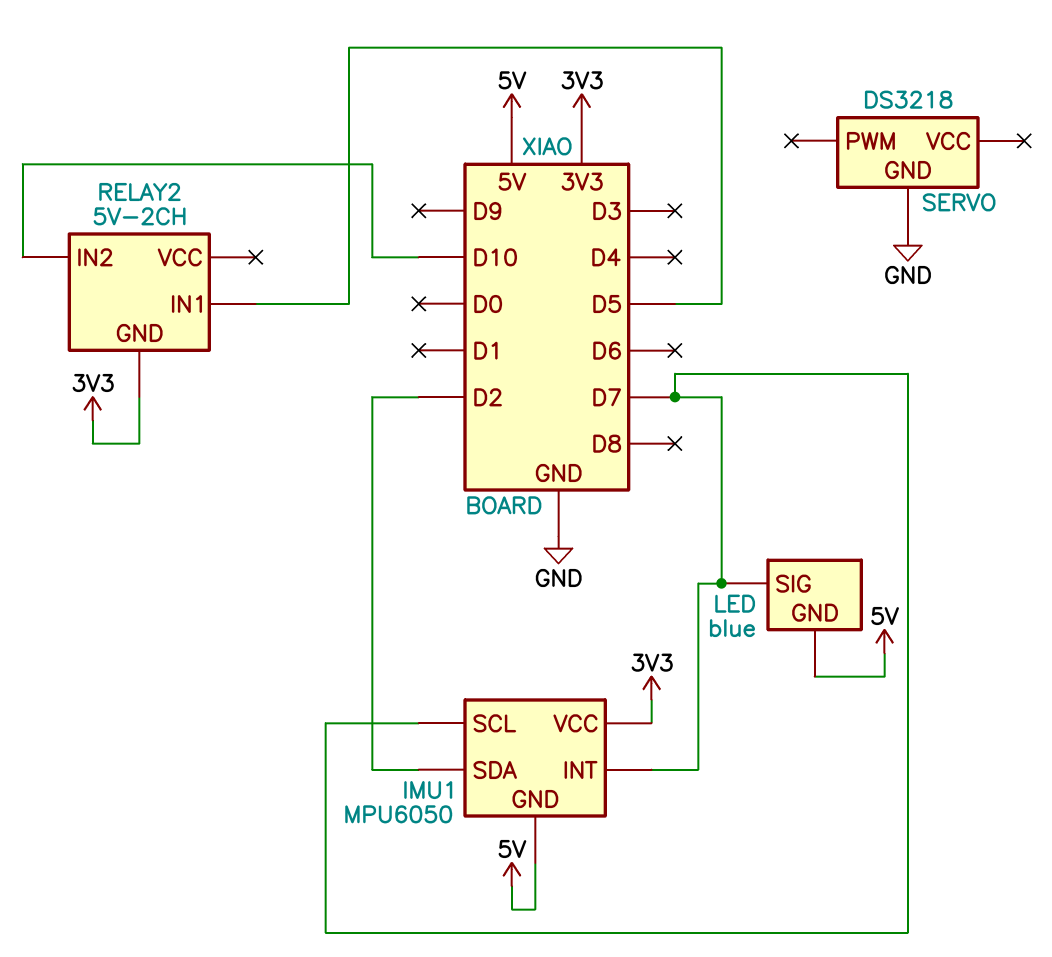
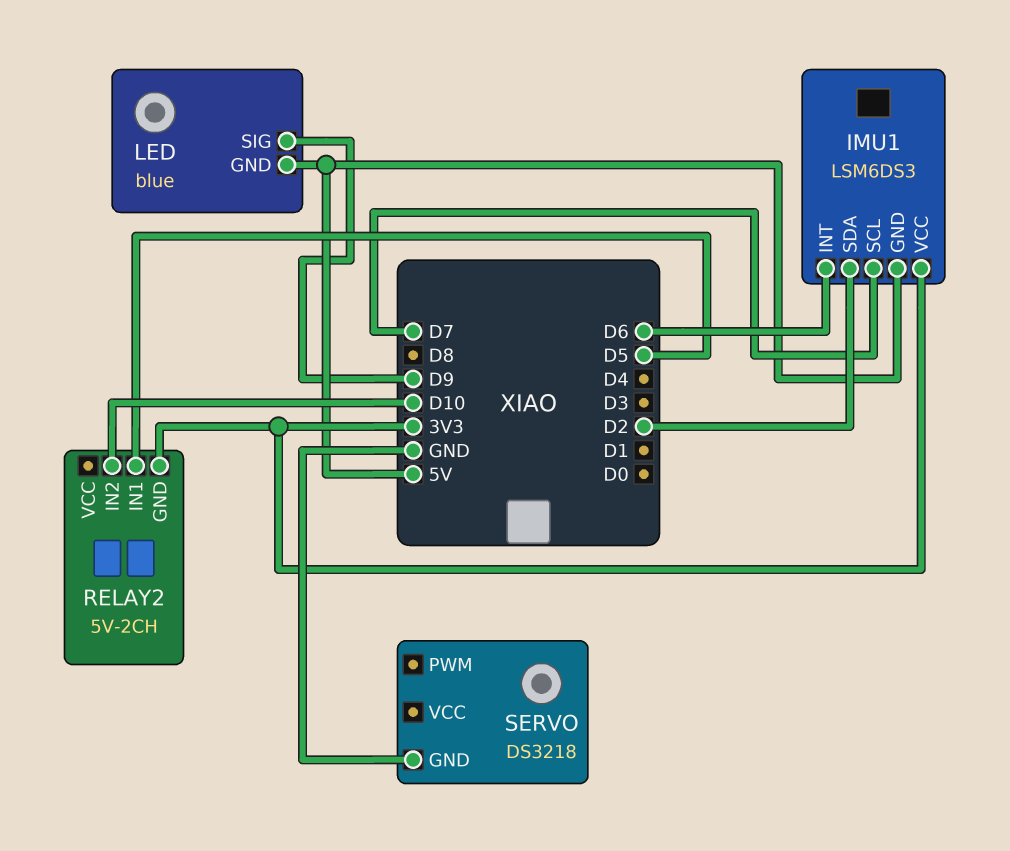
IMU1: MPU6050 -> LSM6DS3
IMU1 pin INT: D7 -> D6
LED pin SIG: D7 -> D9

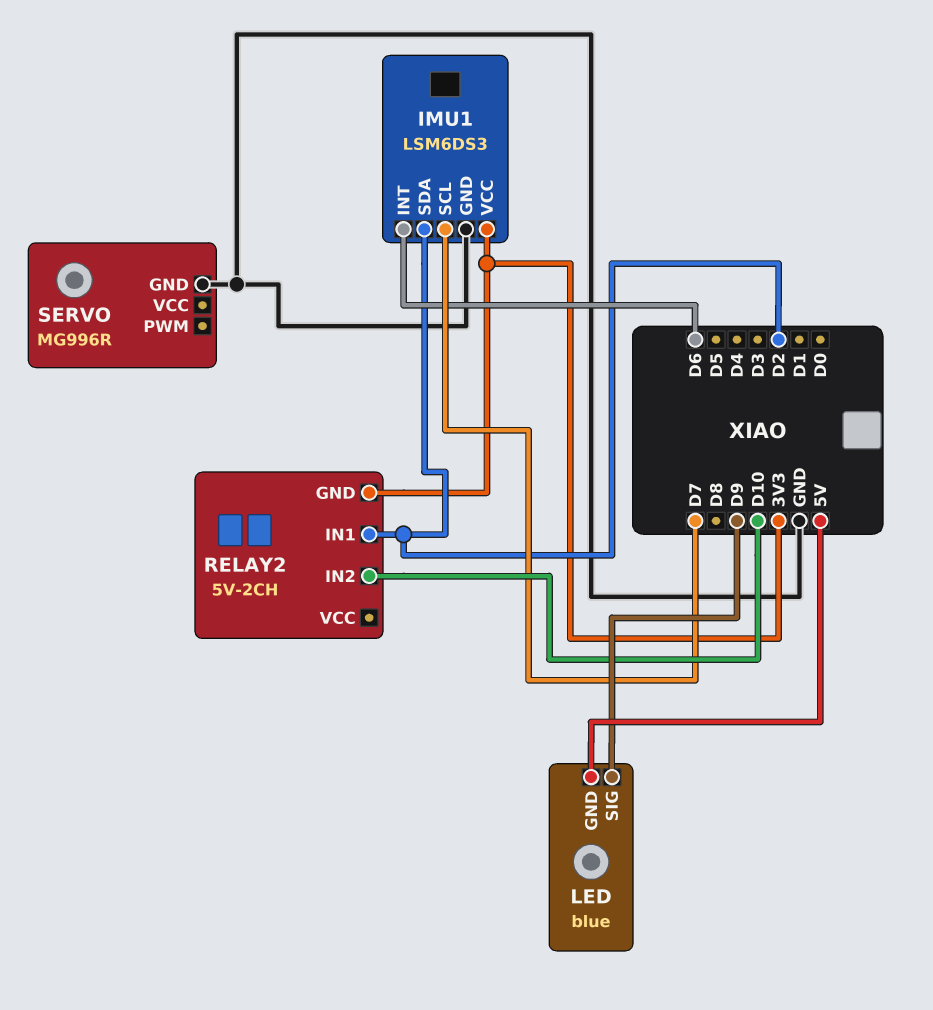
IMU1 pin GND: 5V -> GND
RELAY2 pin IN1: D5 -> D2
SERVO: DS3218 -> MG996R

